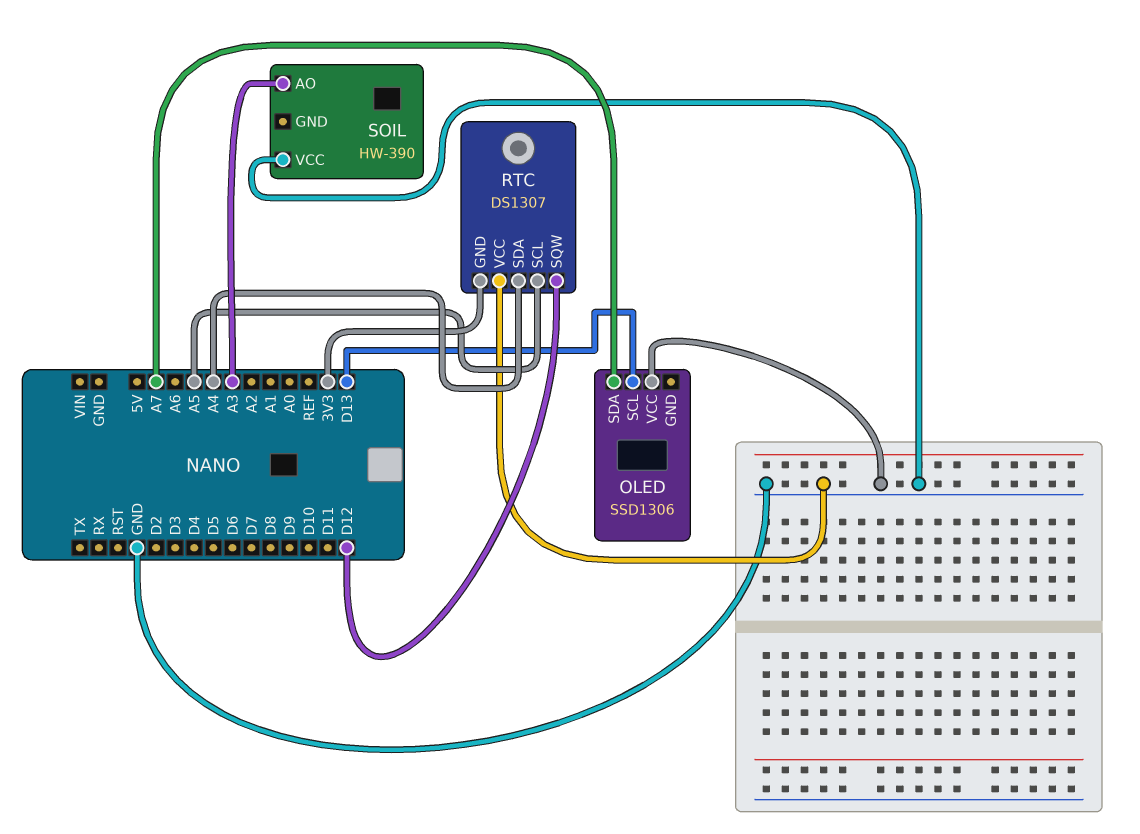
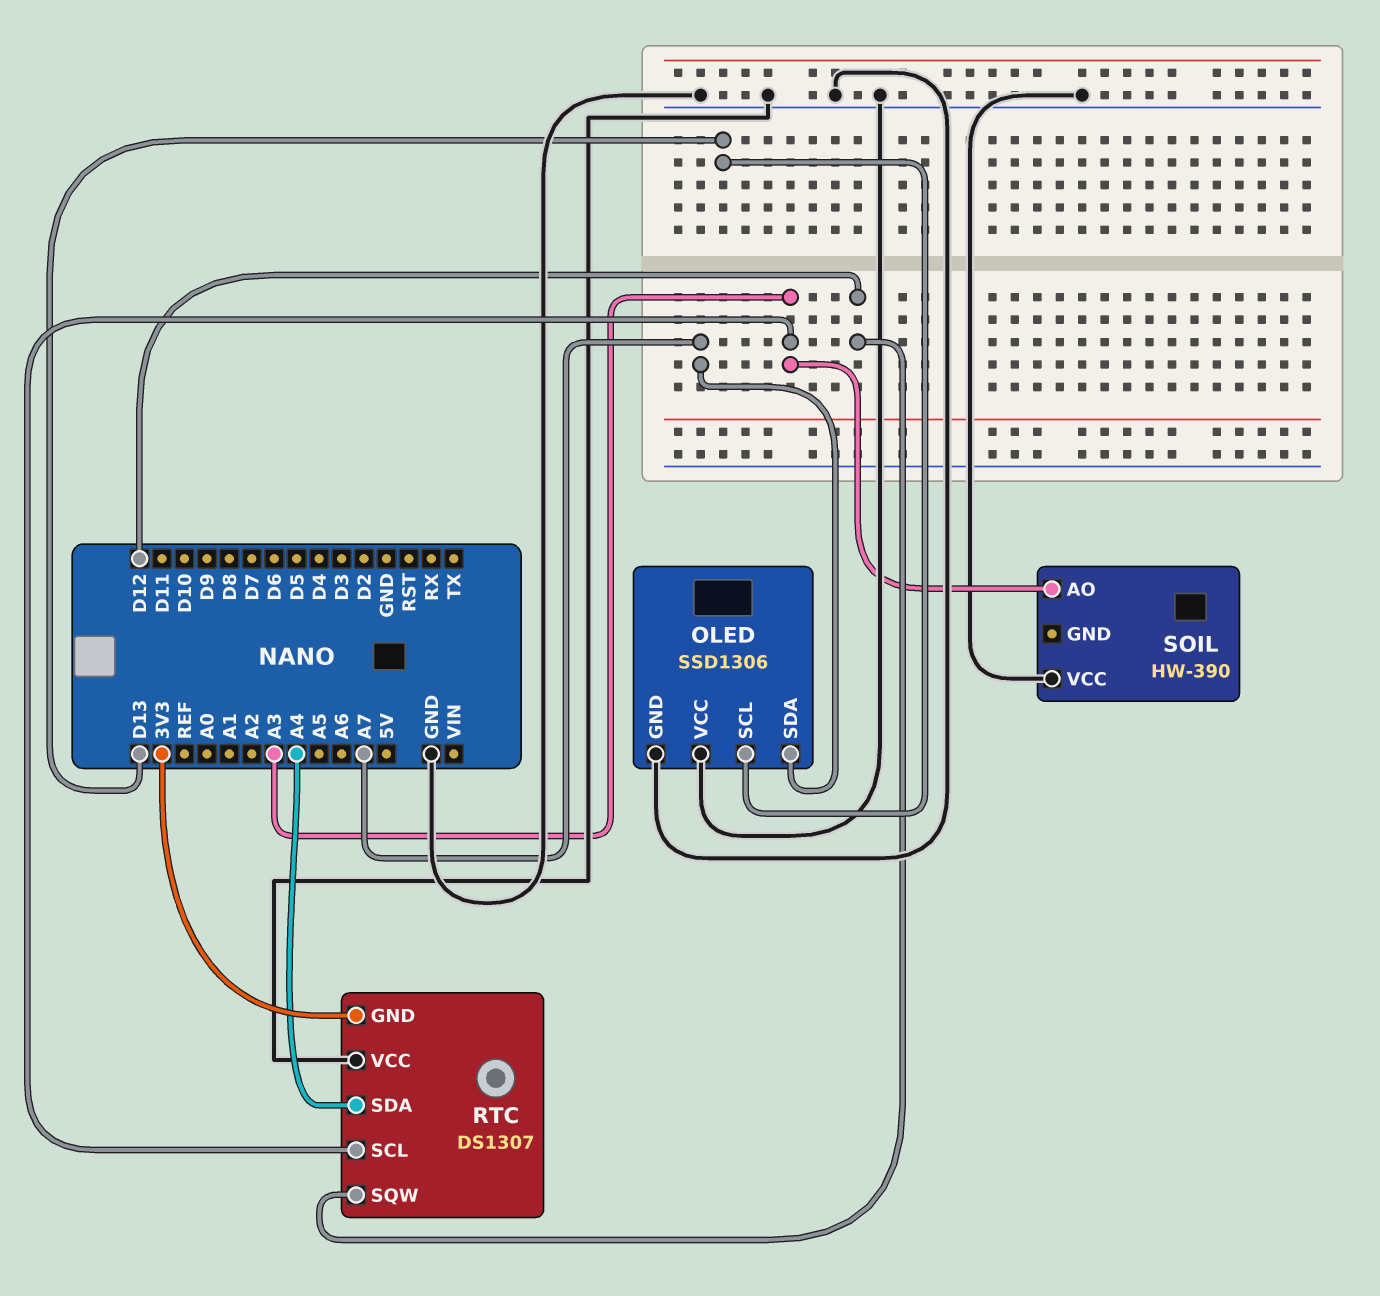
OLED pin GND: none -> GND
RTC pin SCL: A5 -> A3

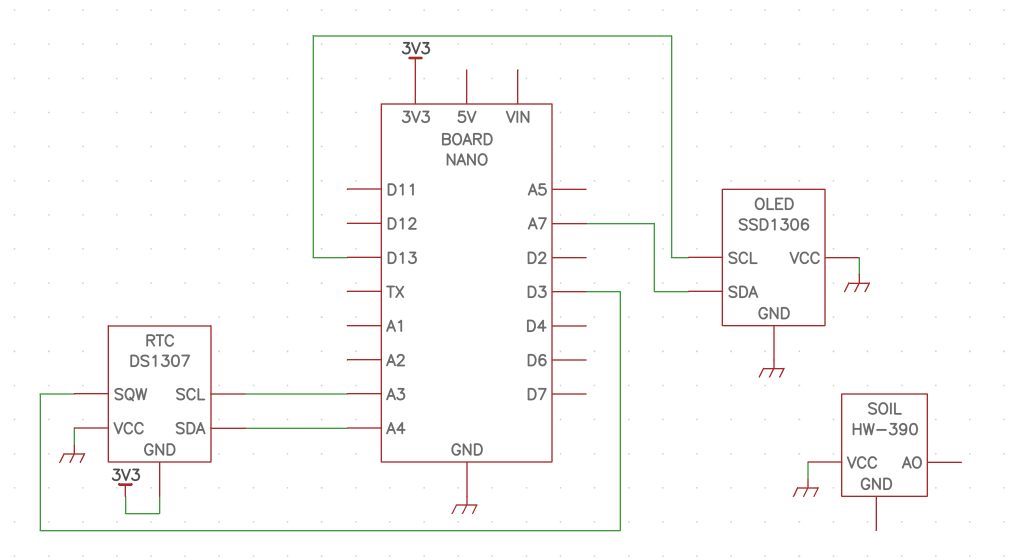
RTC pin SQW: D12 -> D3
SOIL pin AO: A3 -> none

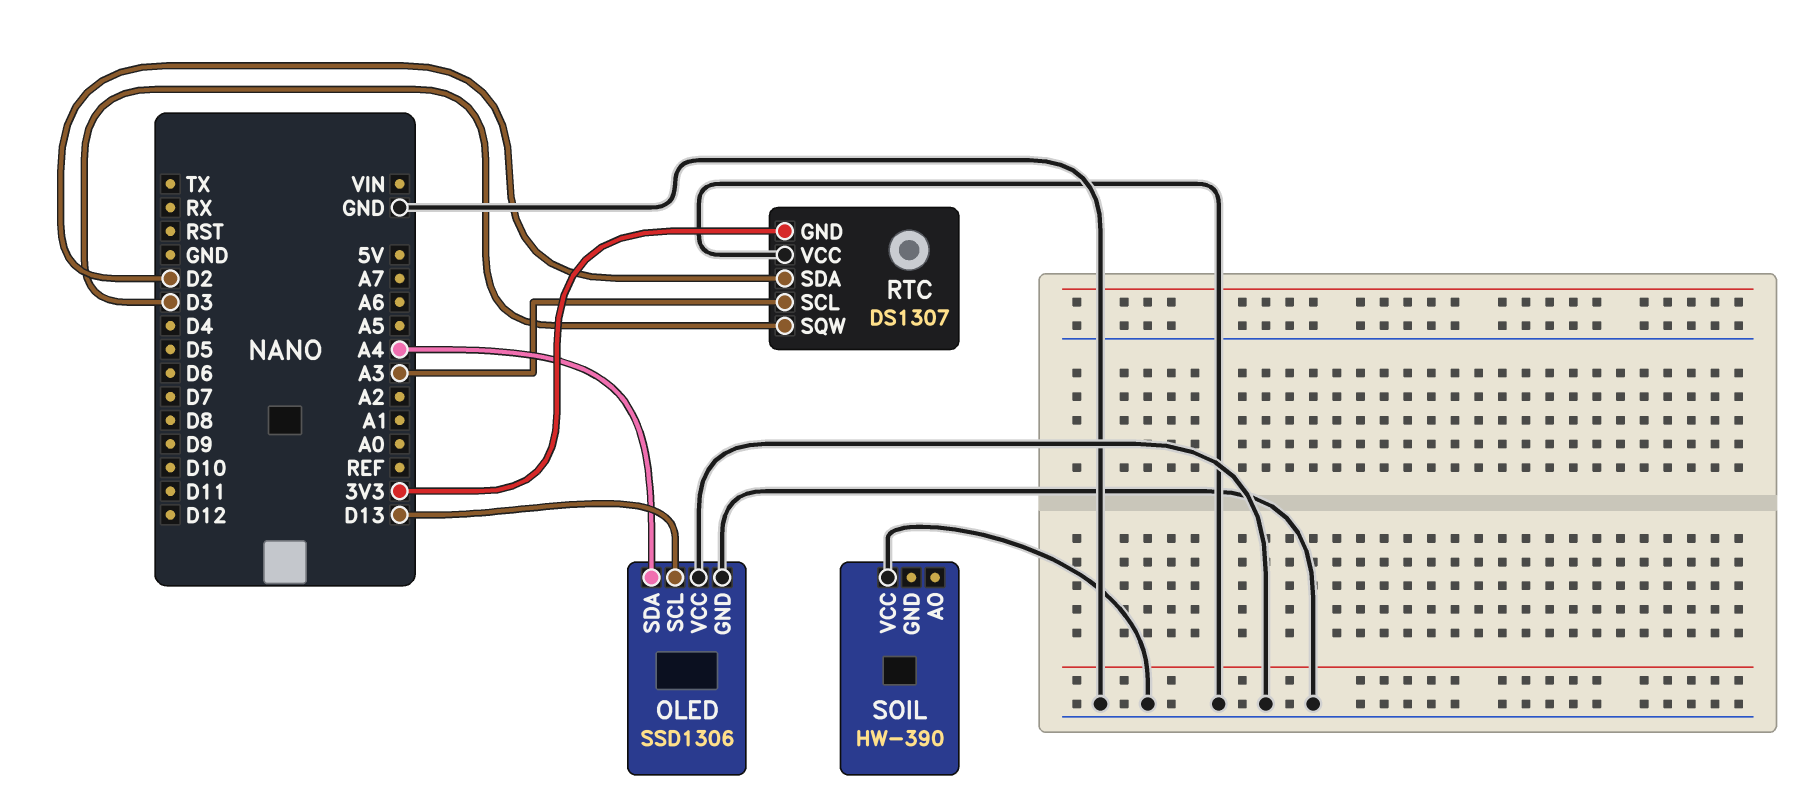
OLED pin SDA: A7 -> A4
RTC pin SDA: A4 -> D2

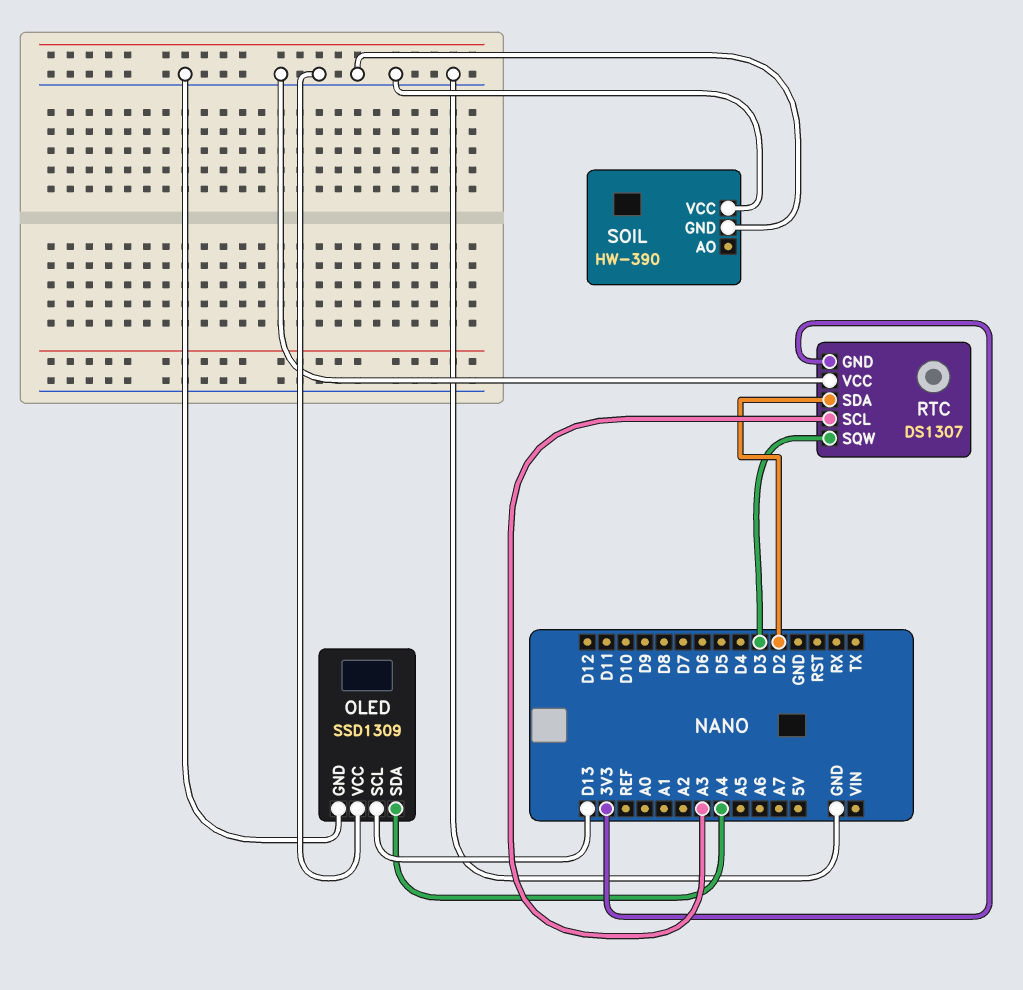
OLED: SSD1306 -> SSD1309
SOIL pin GND: none -> GND

